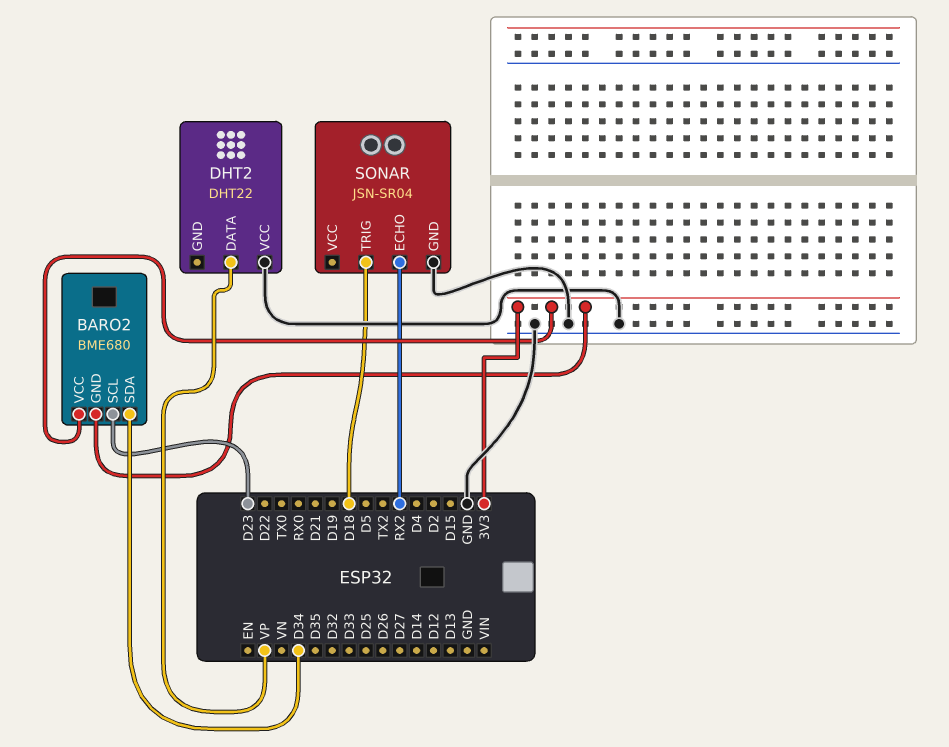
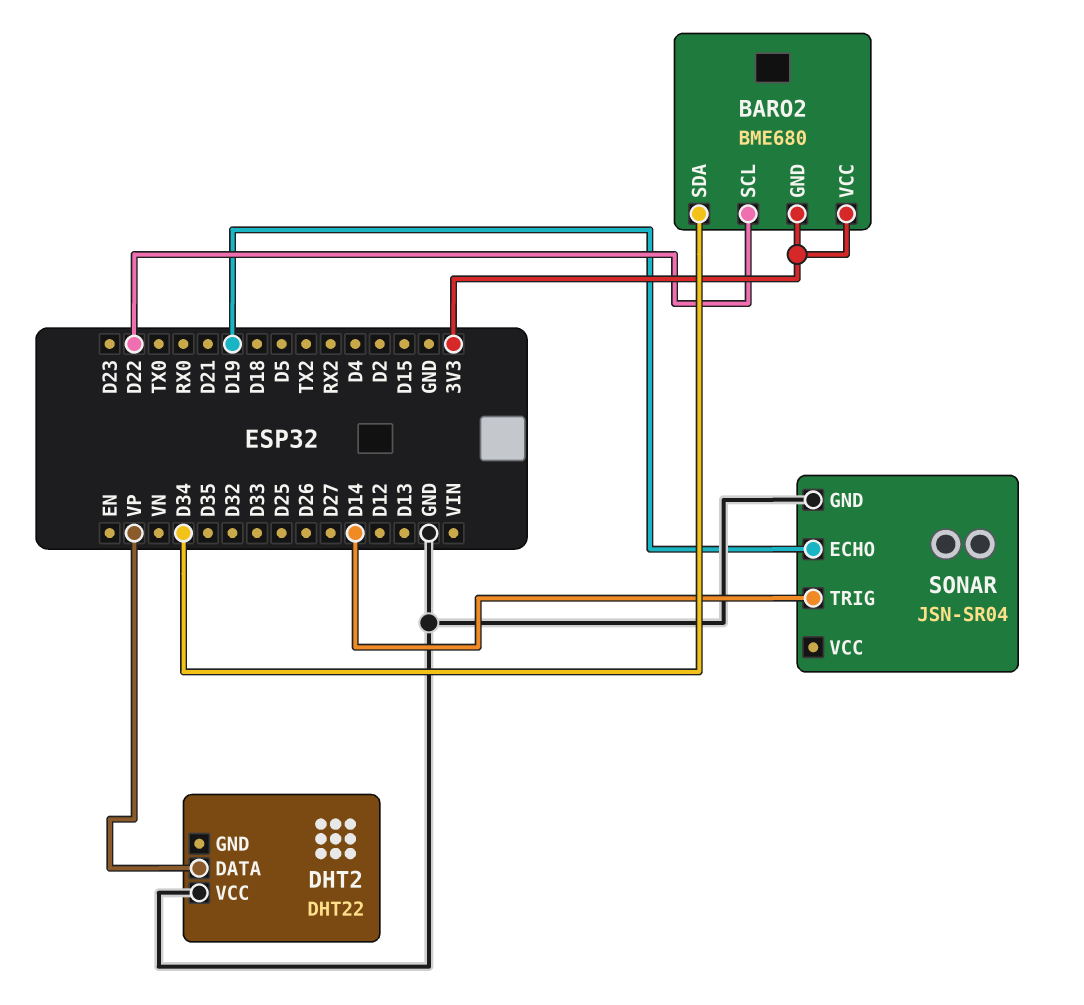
BARO2 pin SCL: D23 -> D22
SONAR pin ECHO: RX2 -> D19
SONAR pin TRIG: D18 -> D14

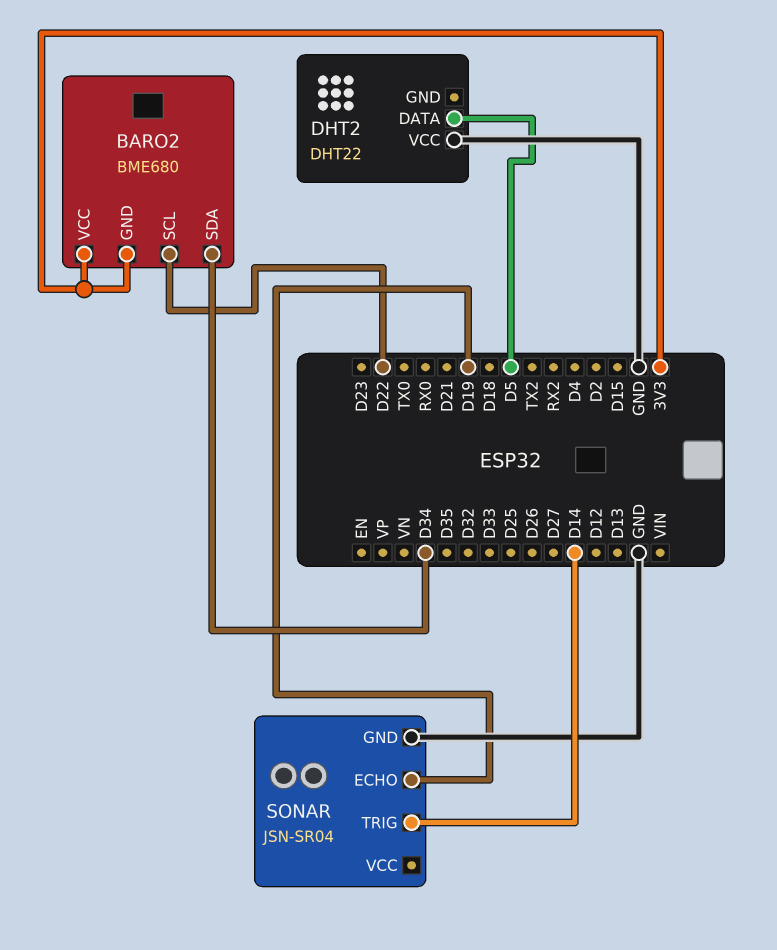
DHT2 pin DATA: VP -> D5

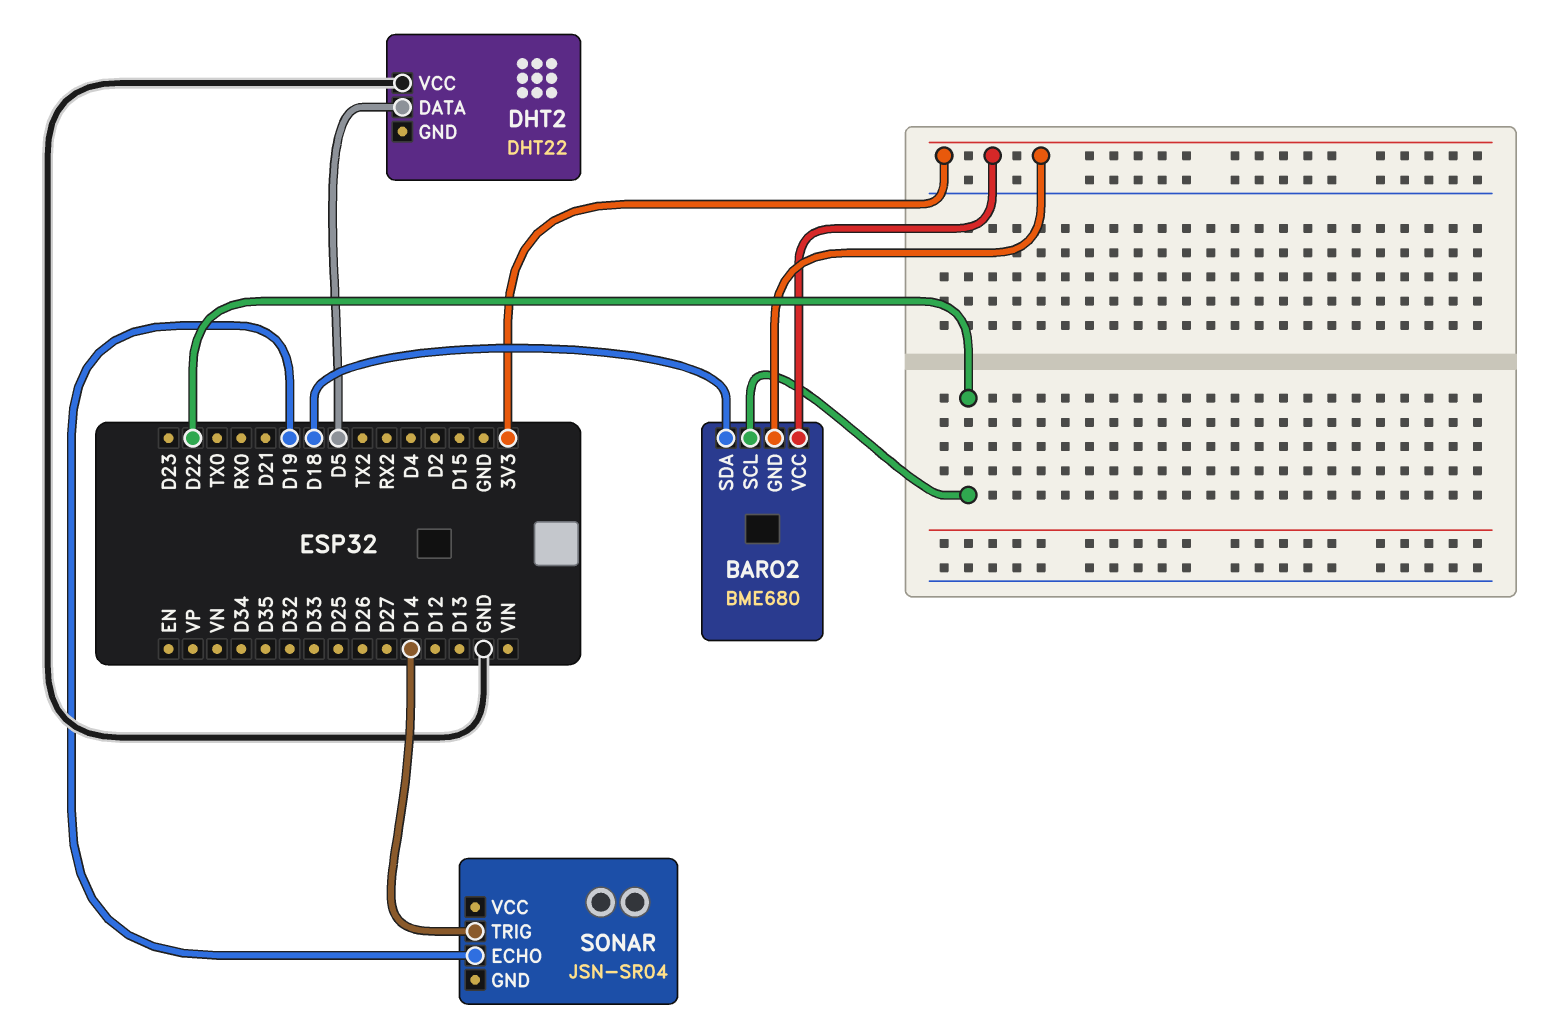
BARO2 pin SDA: D34 -> D18
SONAR pin GND: GND -> none

